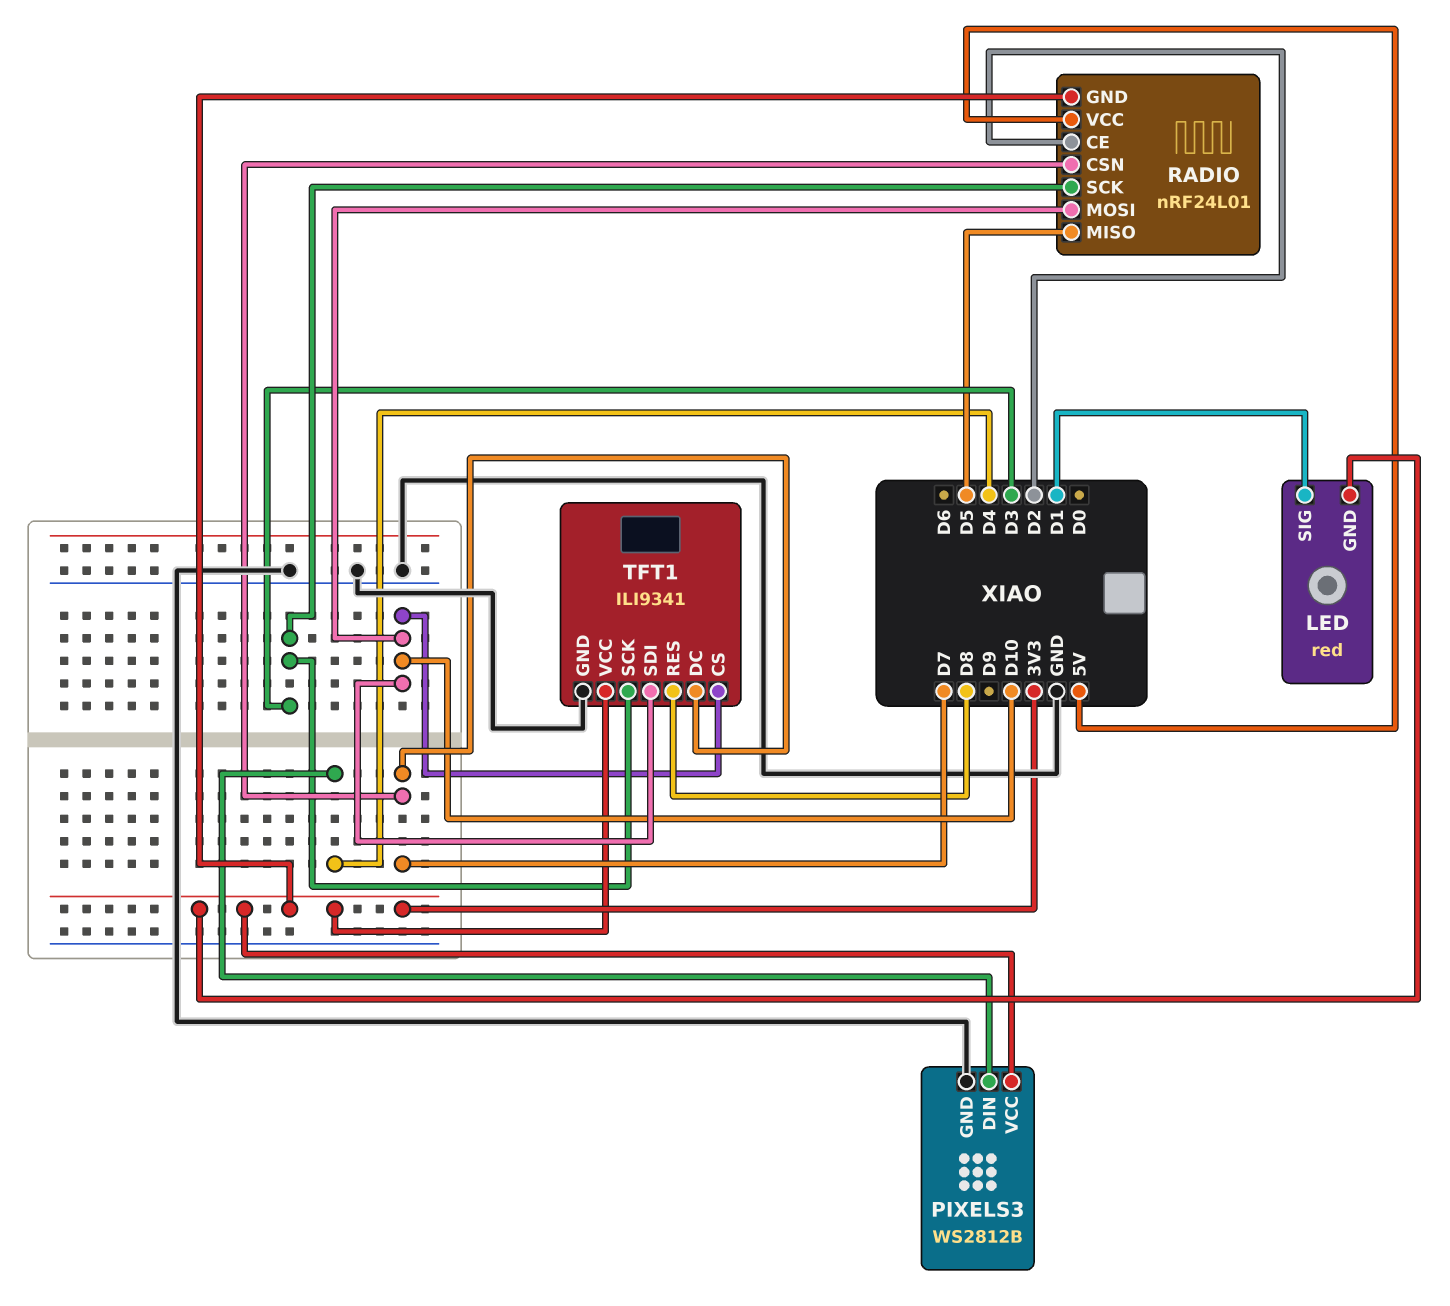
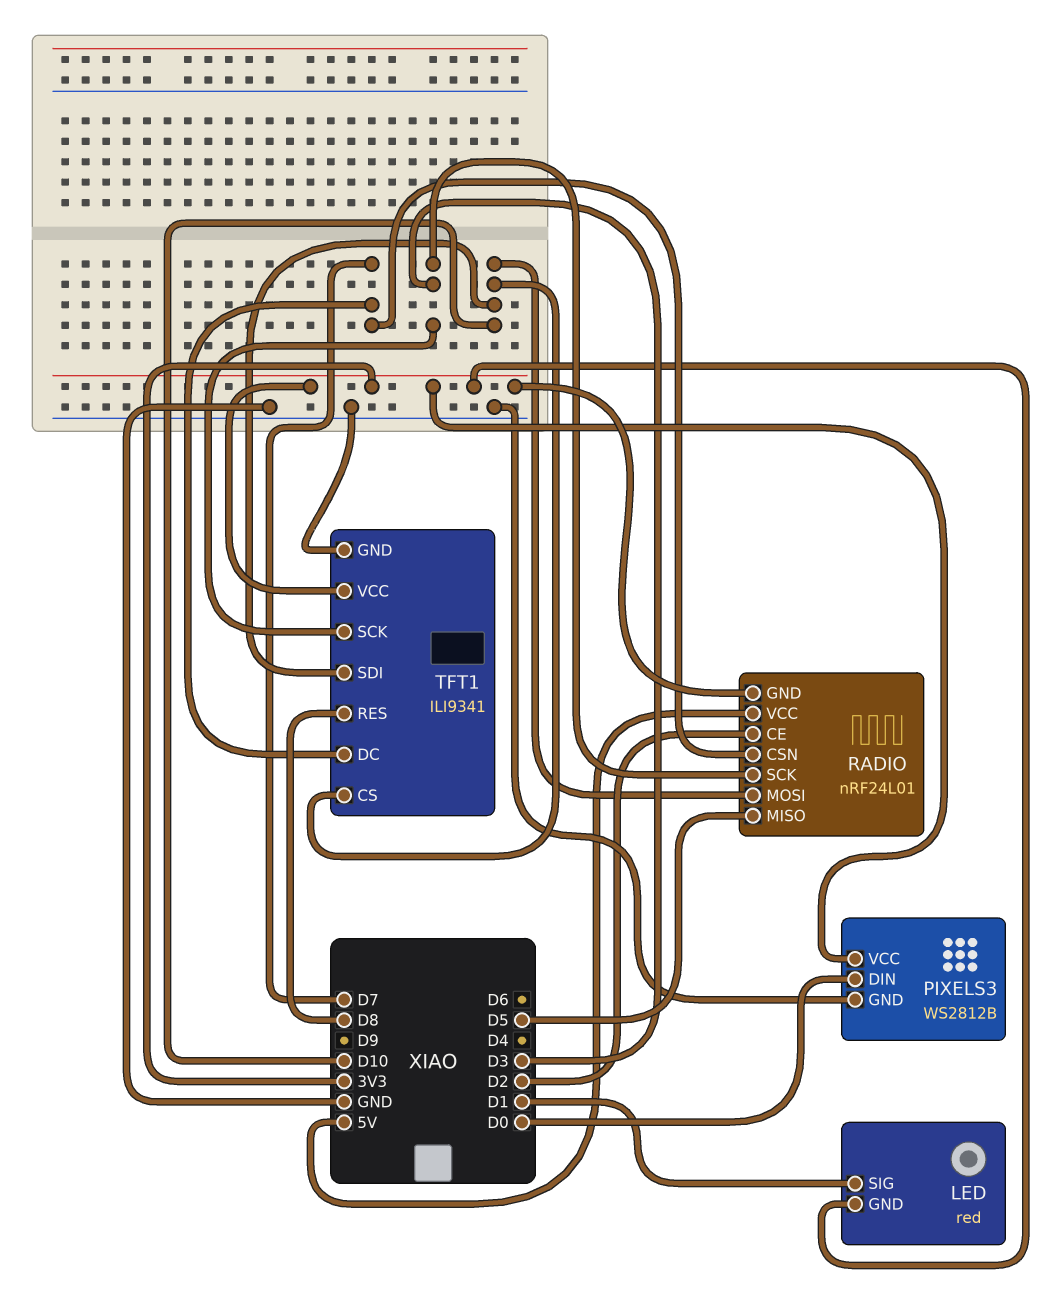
PIXELS3 pin DIN: D4 -> D0

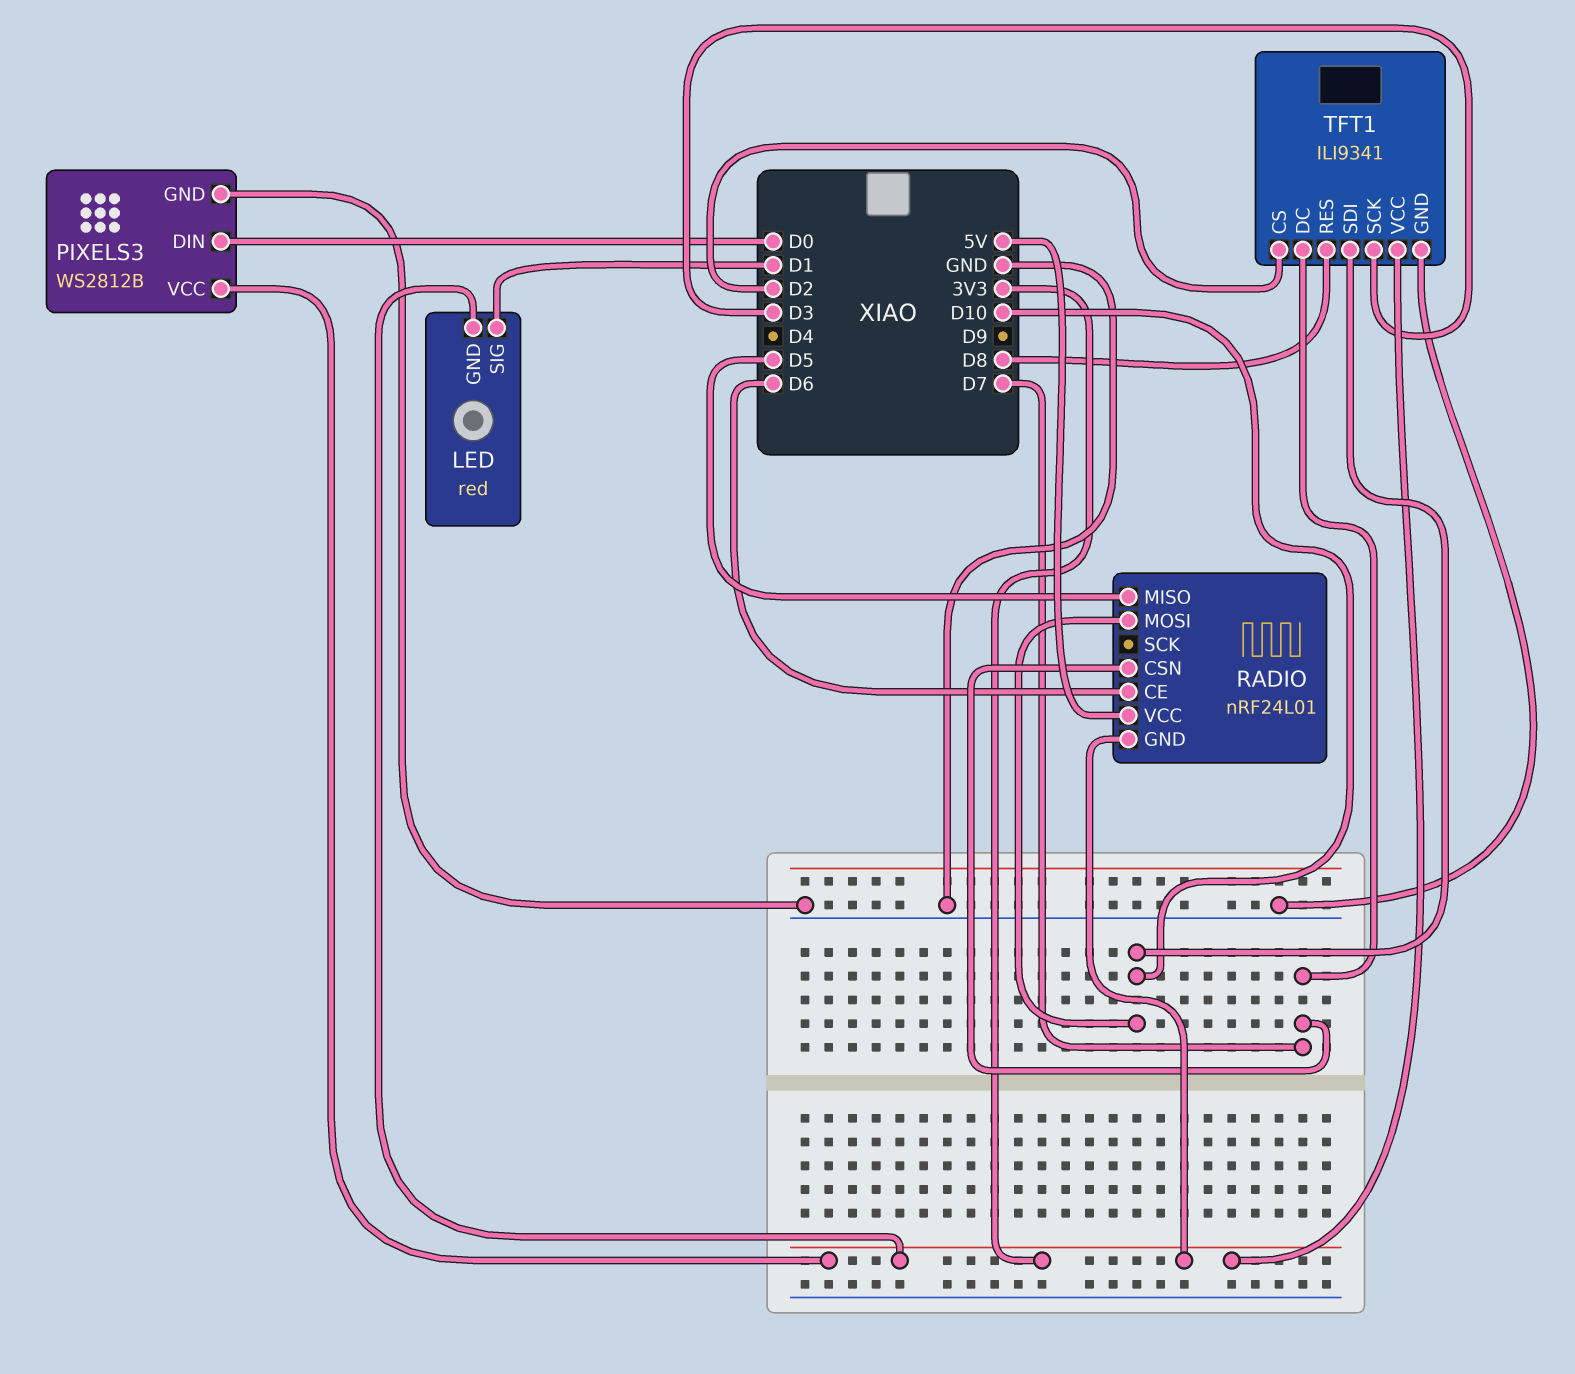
RADIO pin CE: D2 -> D6
RADIO pin SCK: D3 -> none
TFT1 pin CS: D10 -> D2

